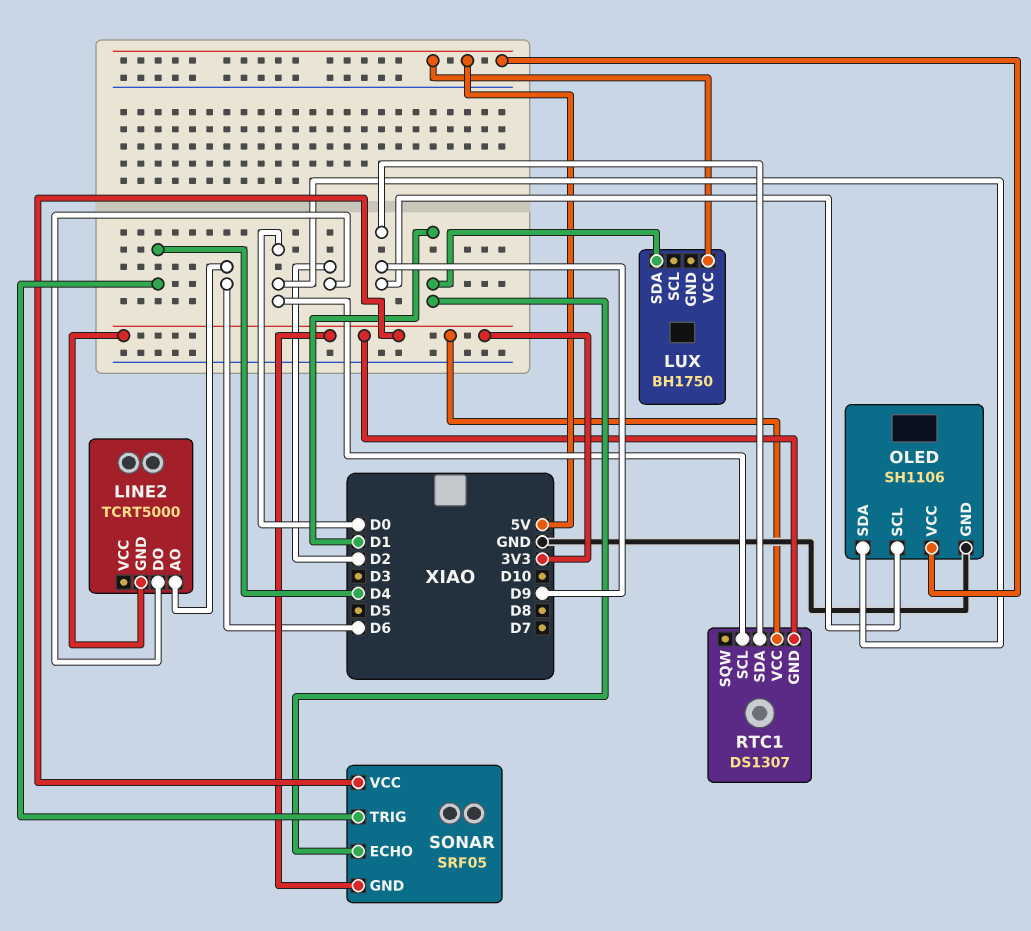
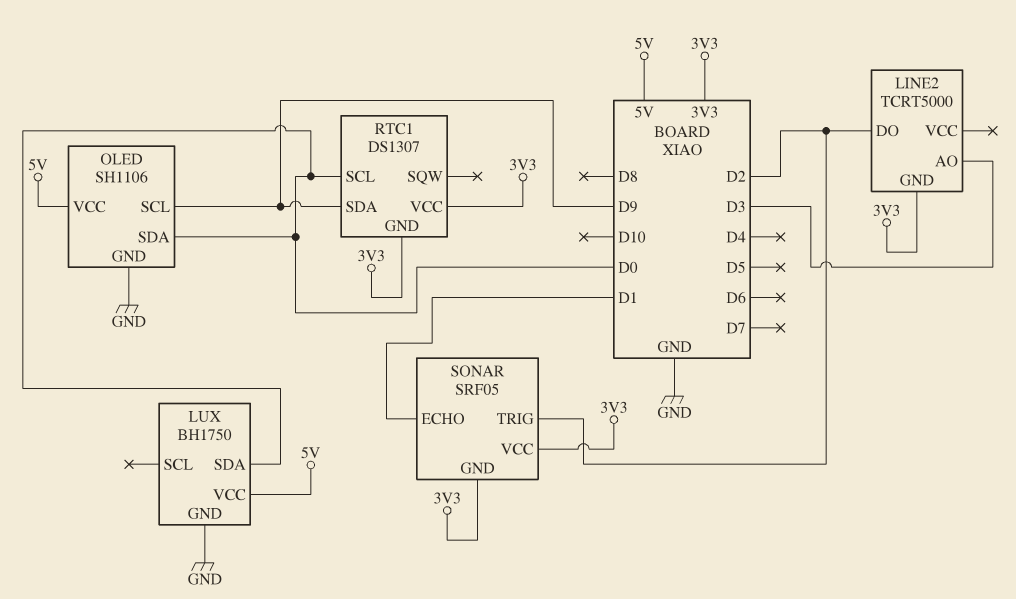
LINE2 pin AO: D6 -> D3
LUX pin GND: none -> GND
LUX pin SDA: D1 -> D0
SONAR pin TRIG: D4 -> D2

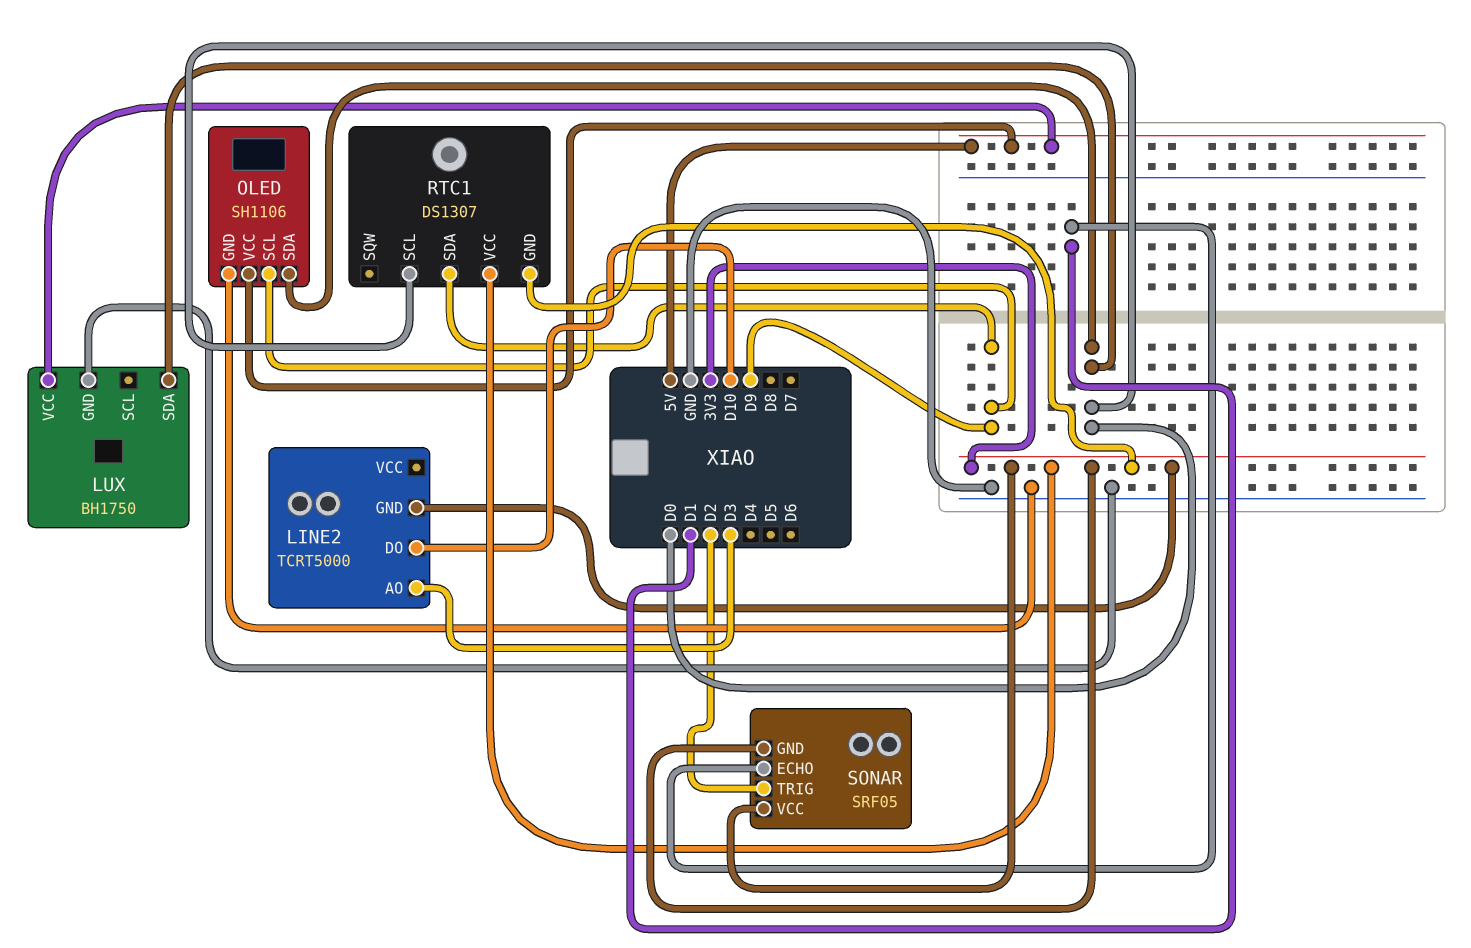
LINE2 pin DO: D2 -> D10

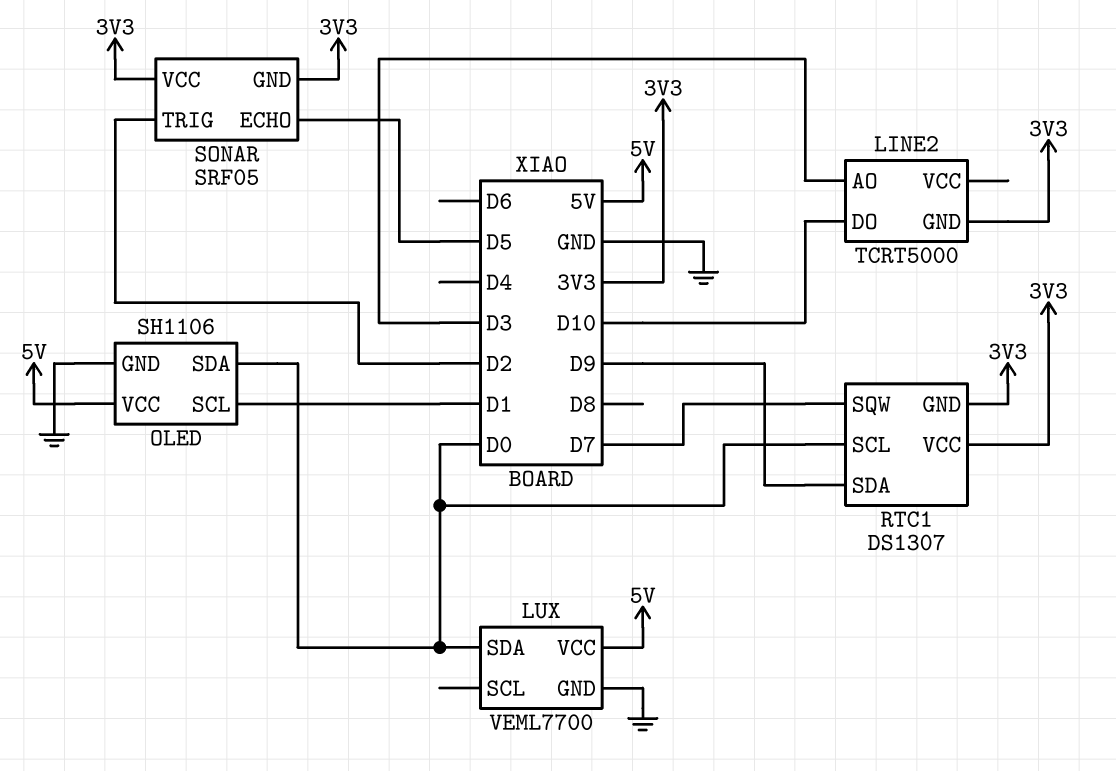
LUX: BH1750 -> VEML7700
OLED pin SCL: D9 -> D1
RTC1 pin SQW: none -> D7
SONAR pin ECHO: D1 -> D5

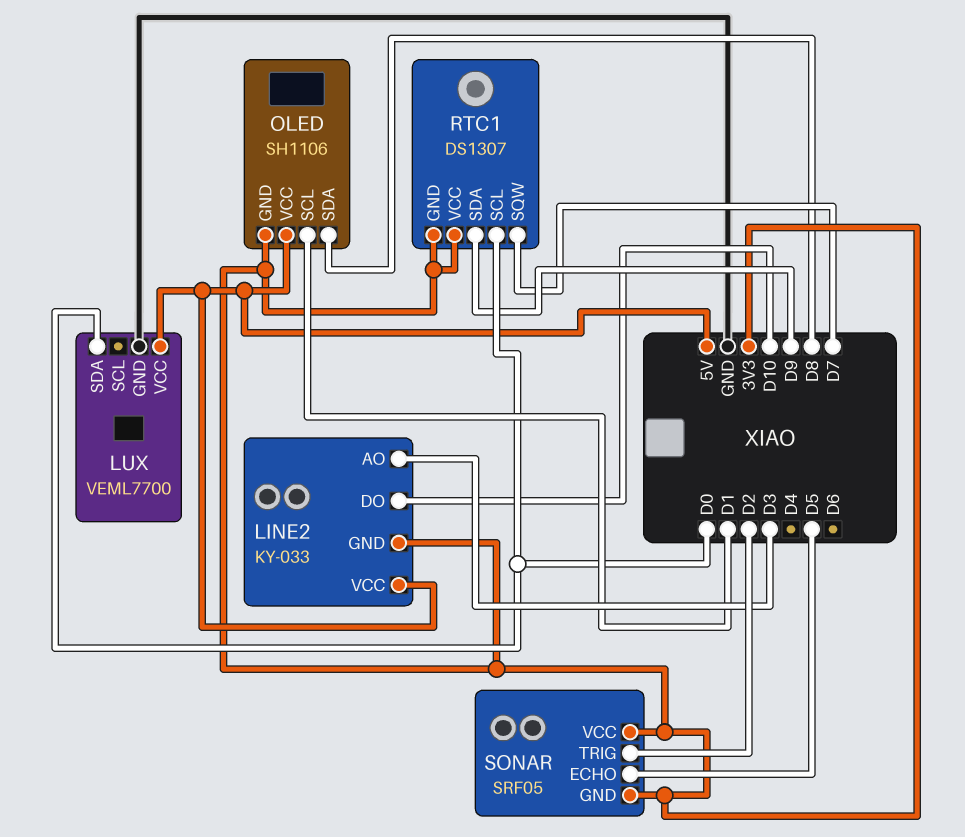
LINE2: TCRT5000 -> KY-033
LINE2 pin VCC: none -> 5V
OLED pin GND: GND -> 3V3
OLED pin SDA: D0 -> D8

